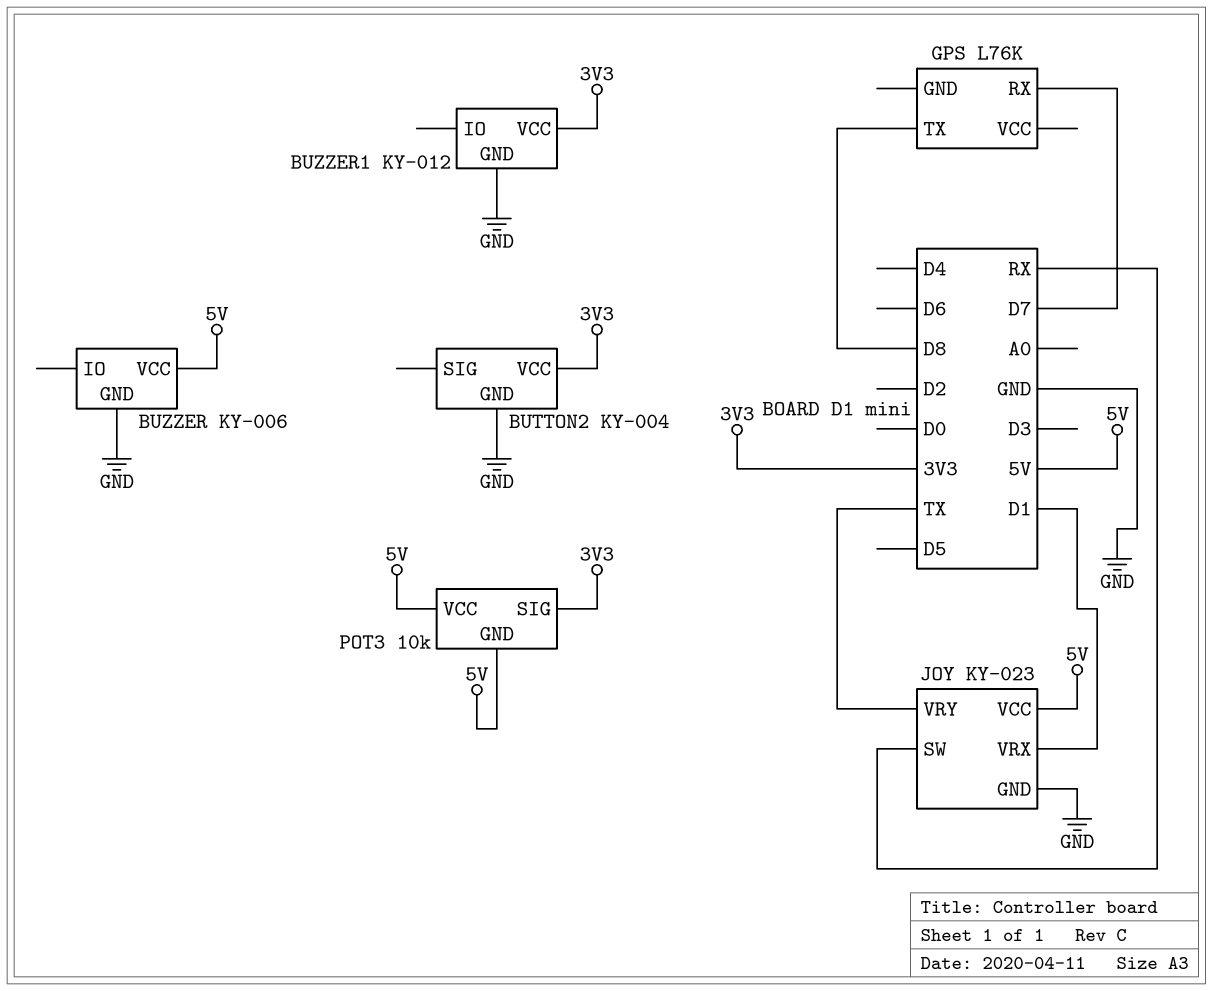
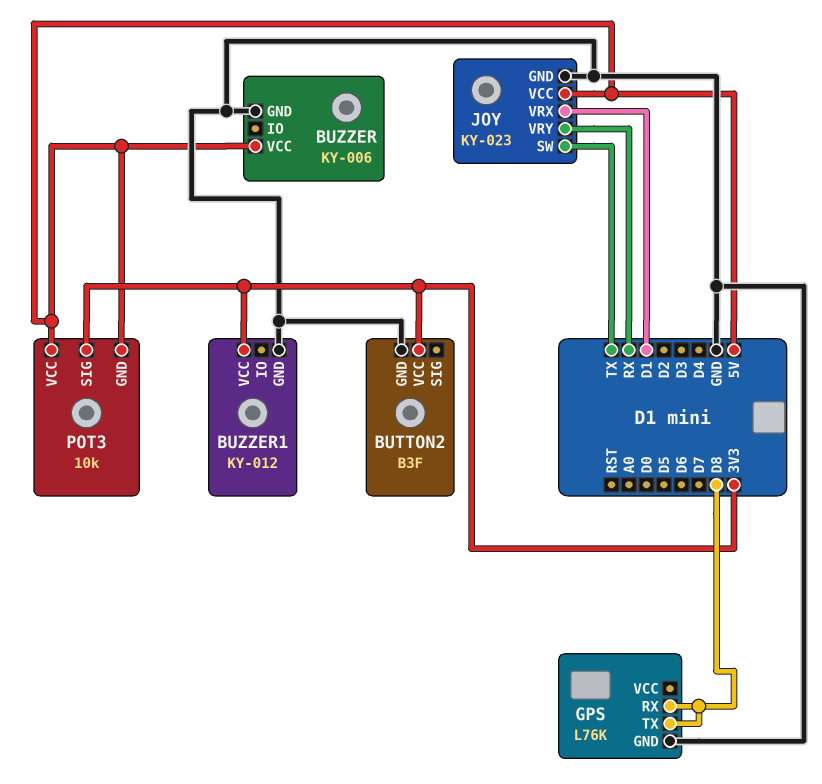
BUTTON2: KY-004 -> B3F
GPS pin GND: none -> GND
GPS pin RX: D7 -> D8
JOY pin SW: RX -> TX
JOY pin VRY: TX -> RX

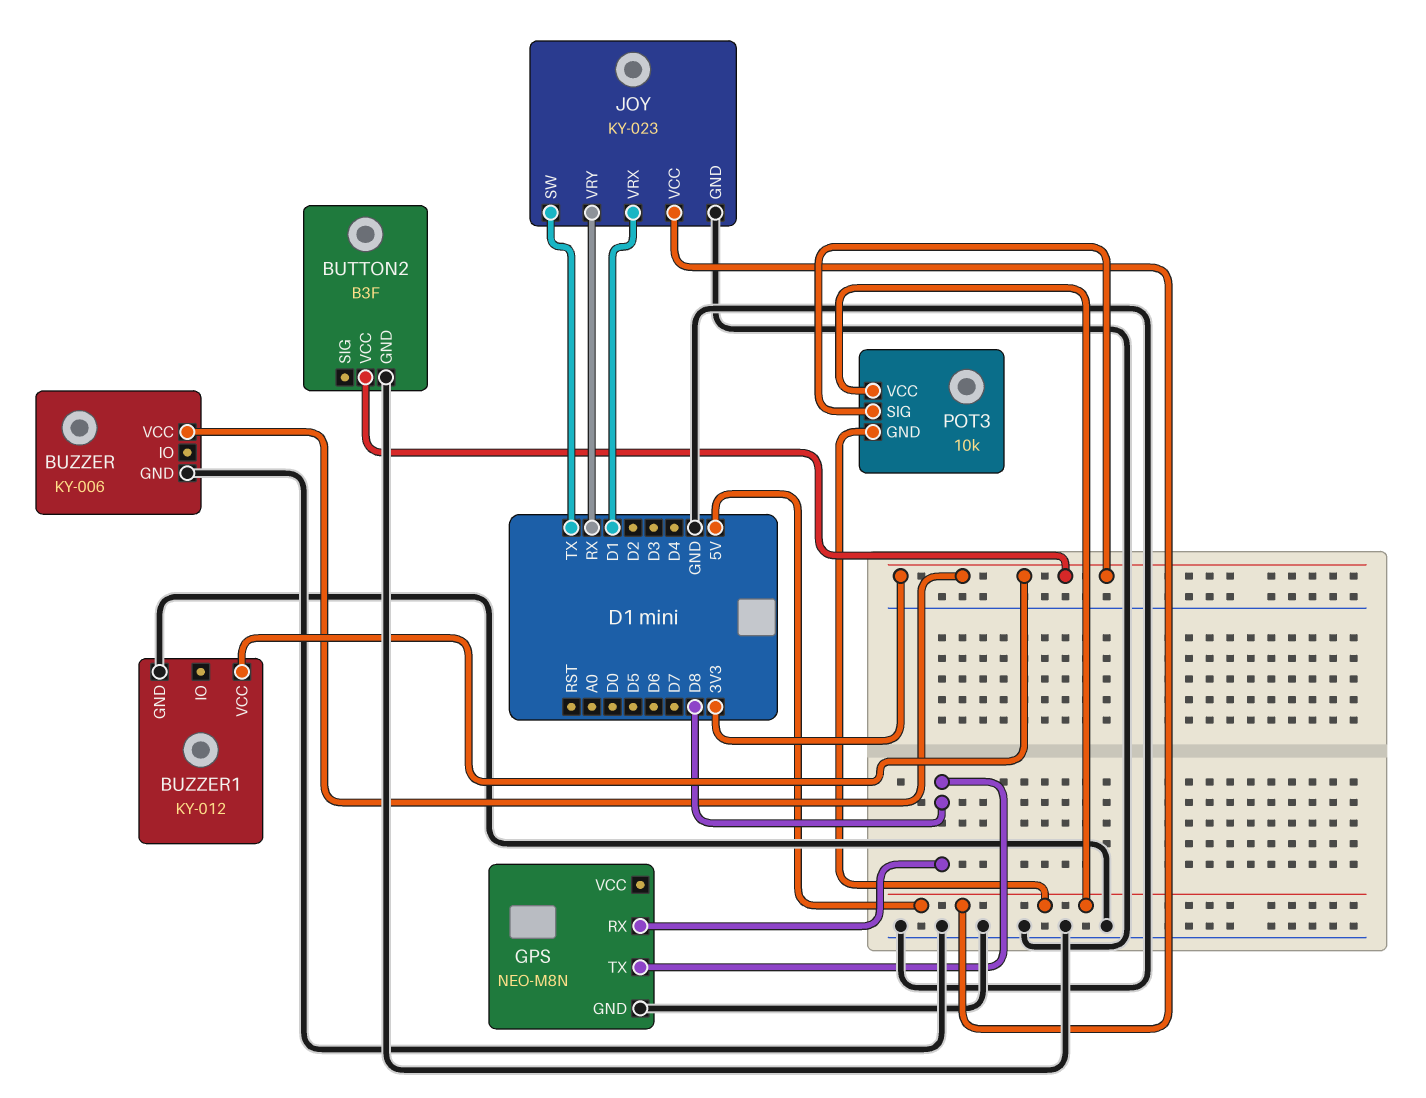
BUZZER pin VCC: 5V -> 3V3
GPS: L76K -> NEO-M8N

